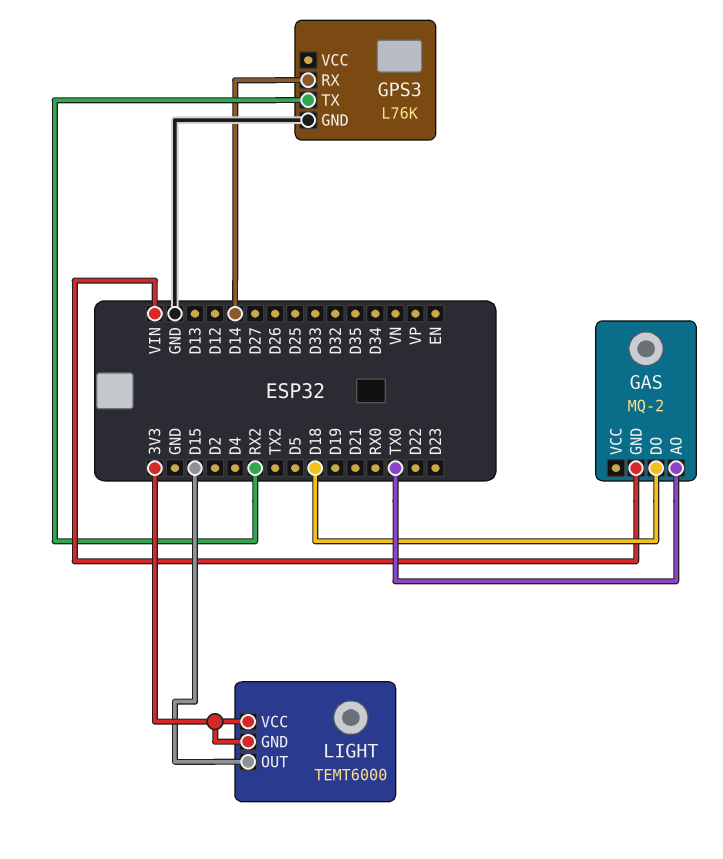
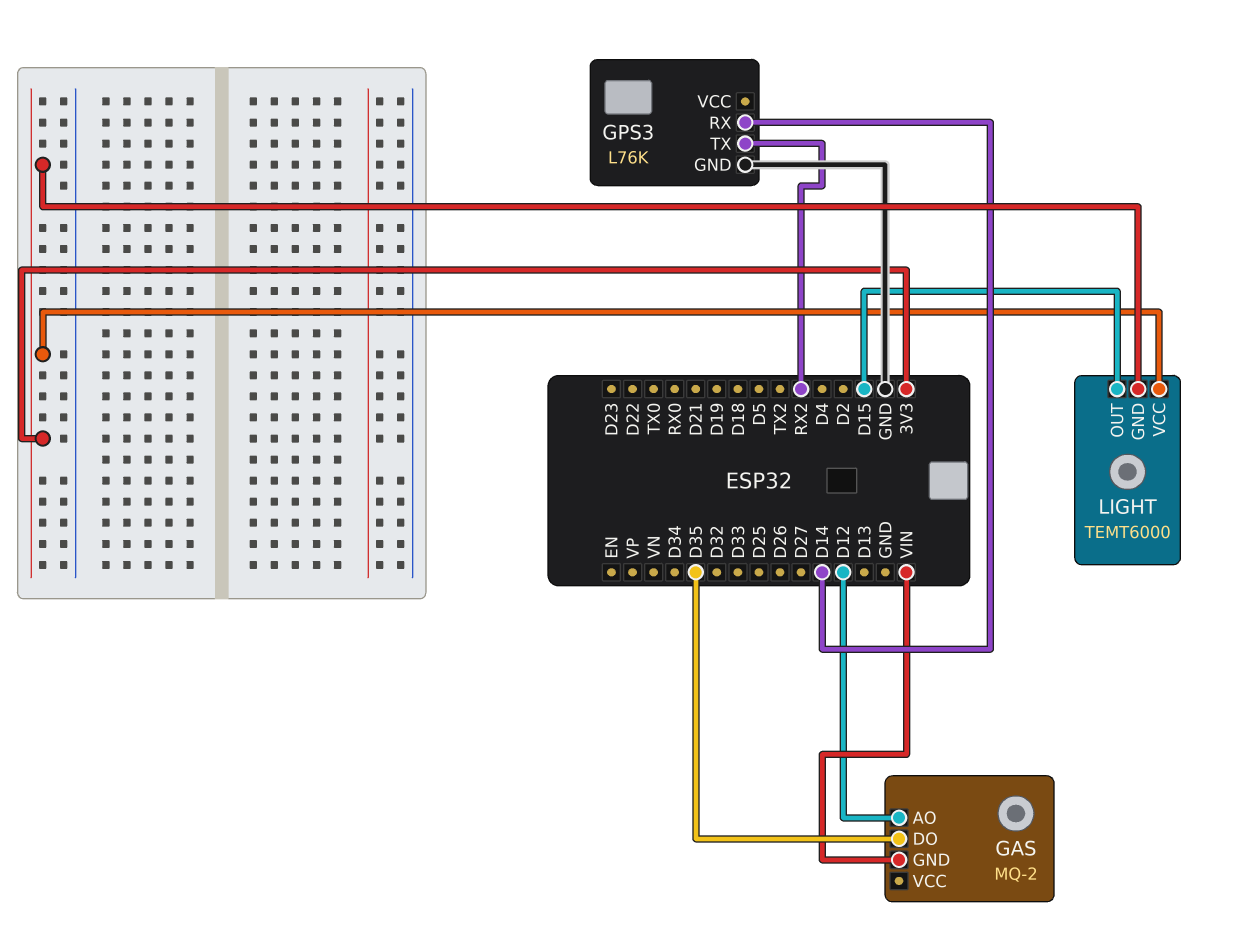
GAS pin AO: TX0 -> D12
GAS pin DO: D18 -> D35

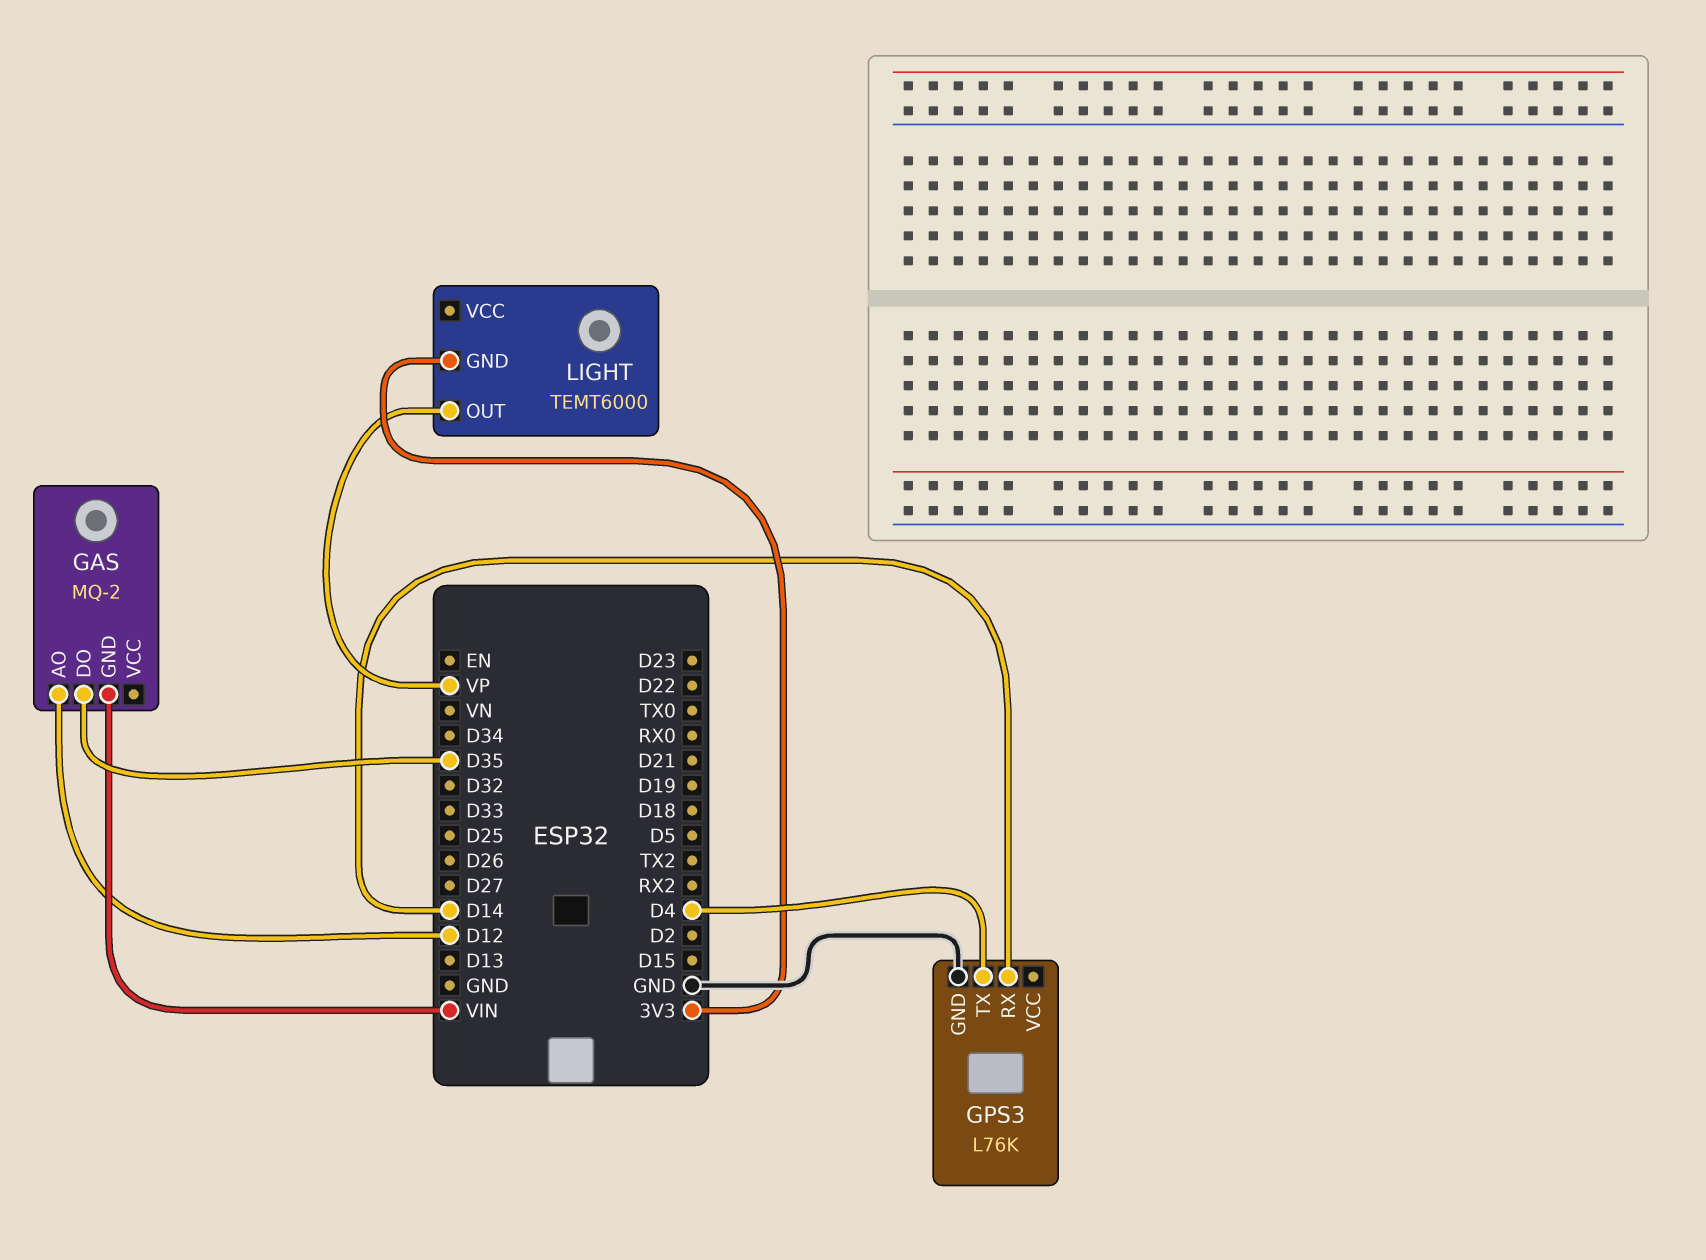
GPS3 pin TX: RX2 -> D4
LIGHT pin OUT: D15 -> VP
LIGHT pin VCC: 3V3 -> none

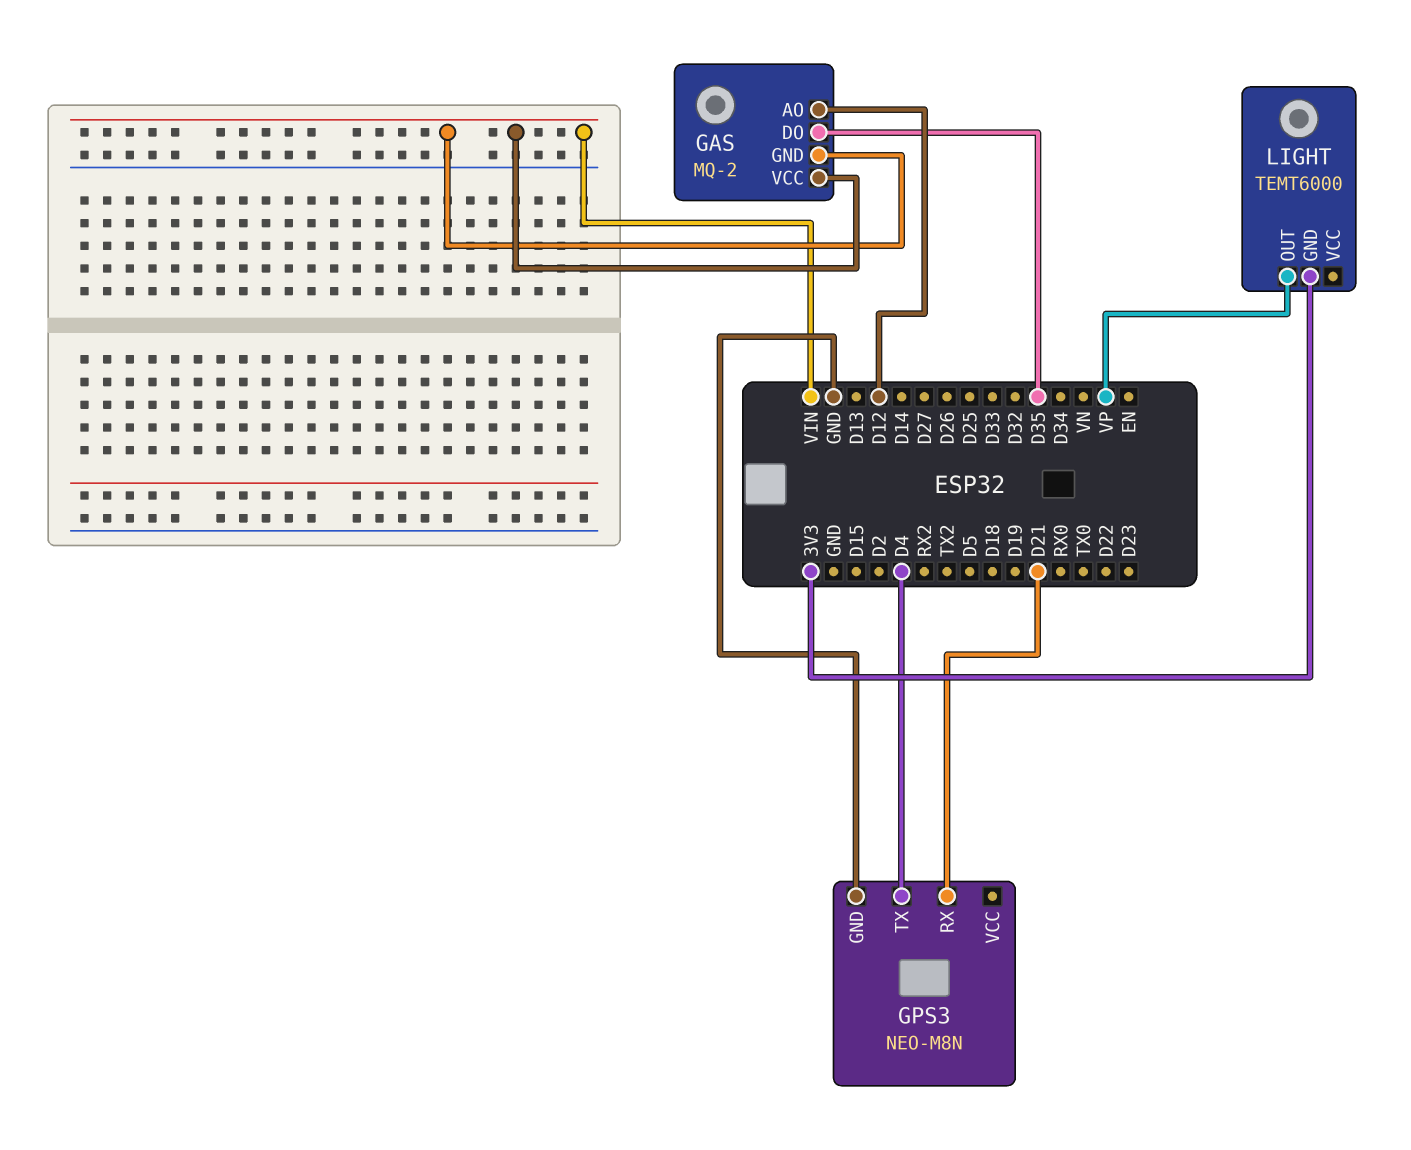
GAS pin VCC: none -> VIN
GPS3: L76K -> NEO-M8N
GPS3 pin RX: D14 -> D21

